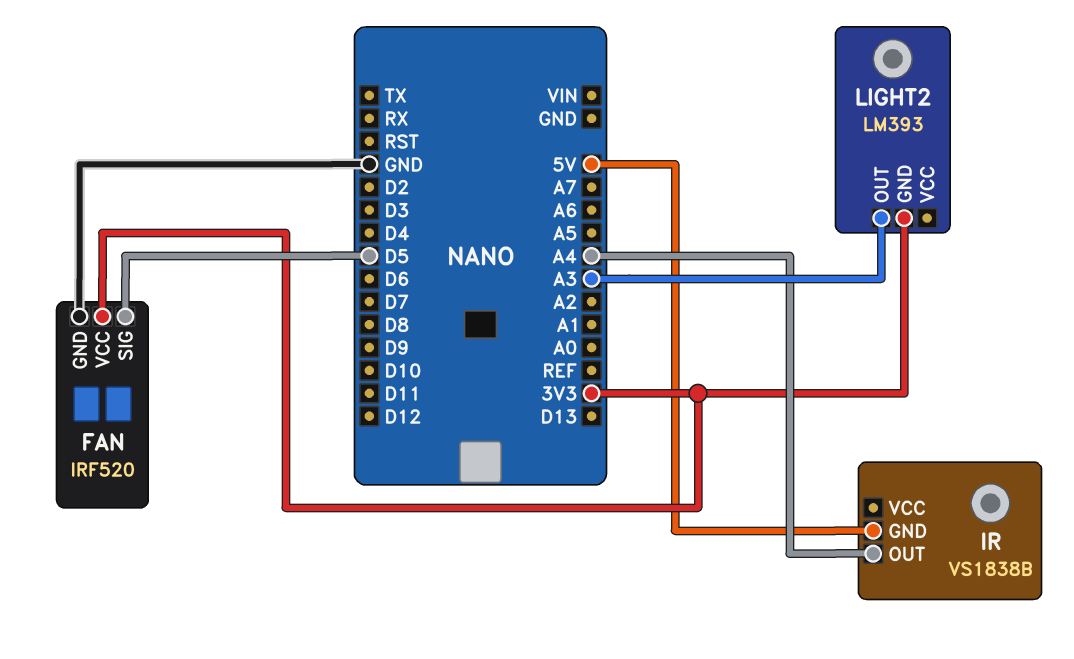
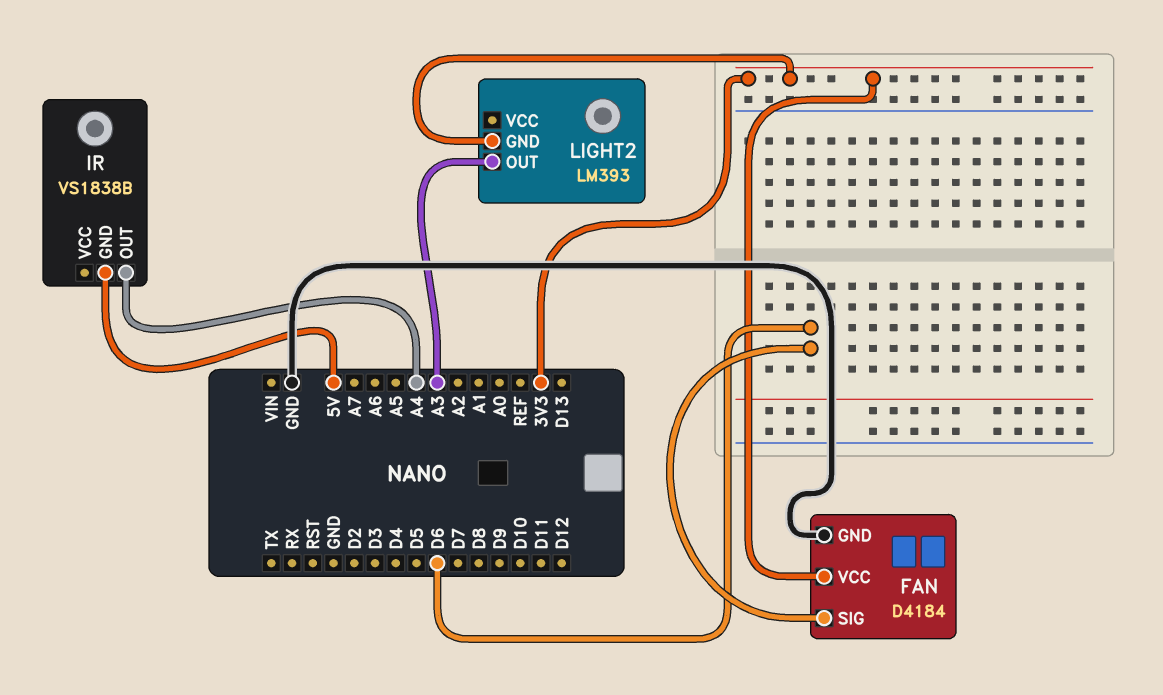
FAN: IRF520 -> D4184
FAN pin SIG: D5 -> D6

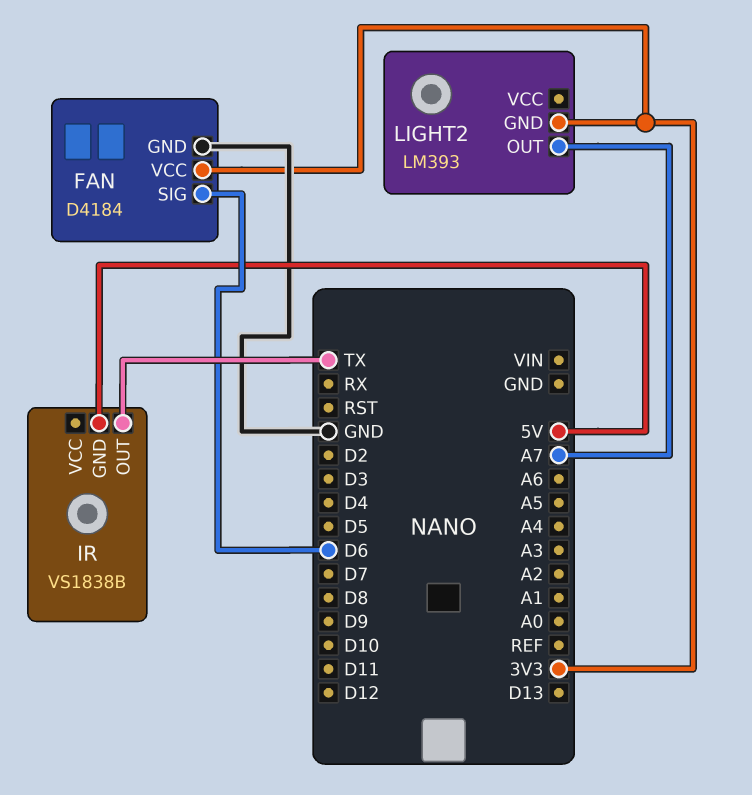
IR pin OUT: A4 -> TX
LIGHT2 pin OUT: A3 -> A7

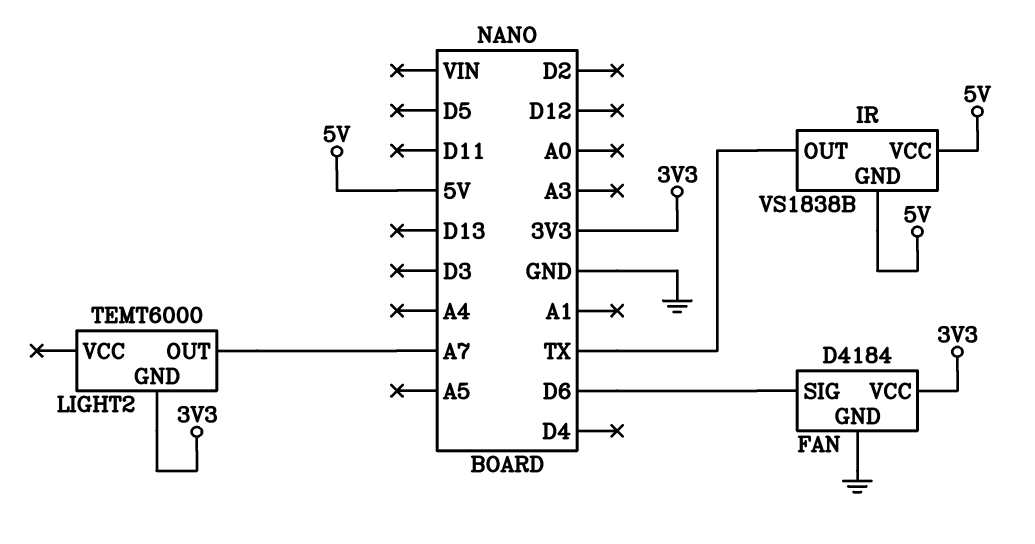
IR pin VCC: none -> 5V
LIGHT2: LM393 -> TEMT6000

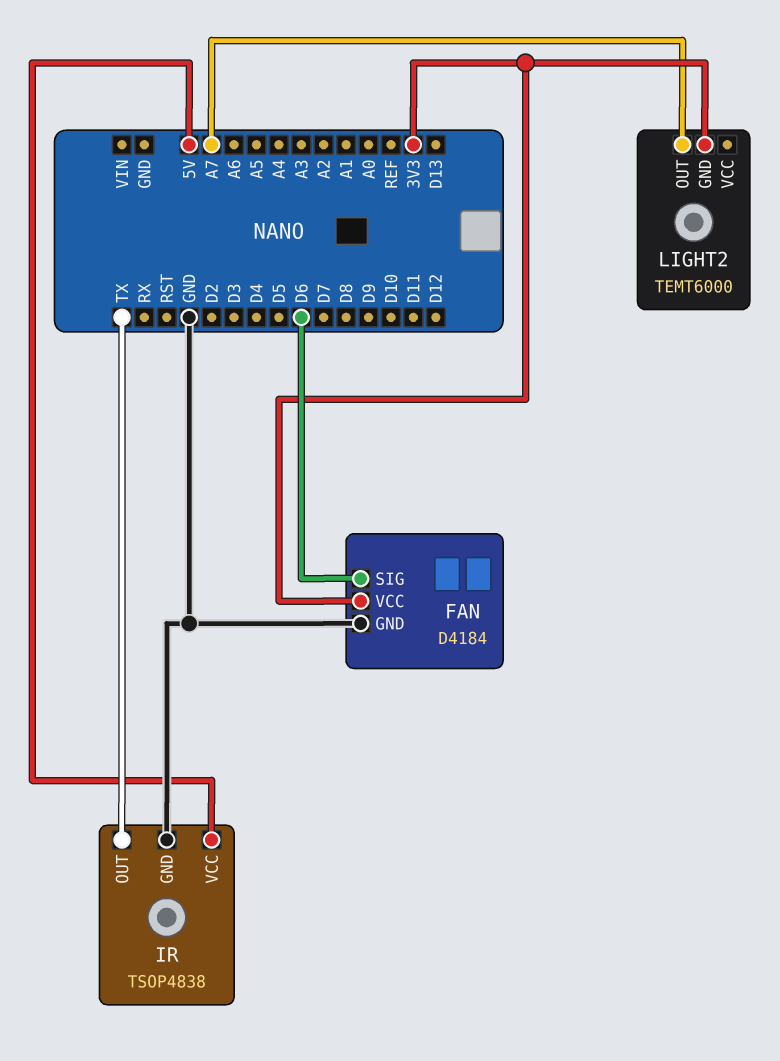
IR: VS1838B -> TSOP4838
IR pin GND: 5V -> GND

